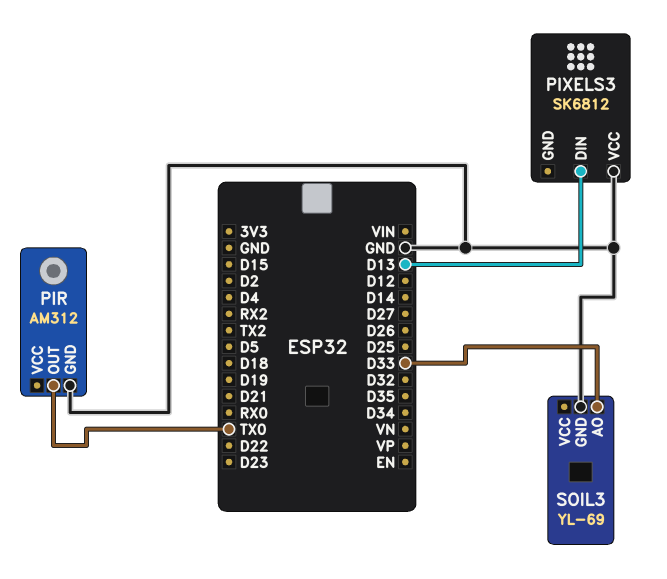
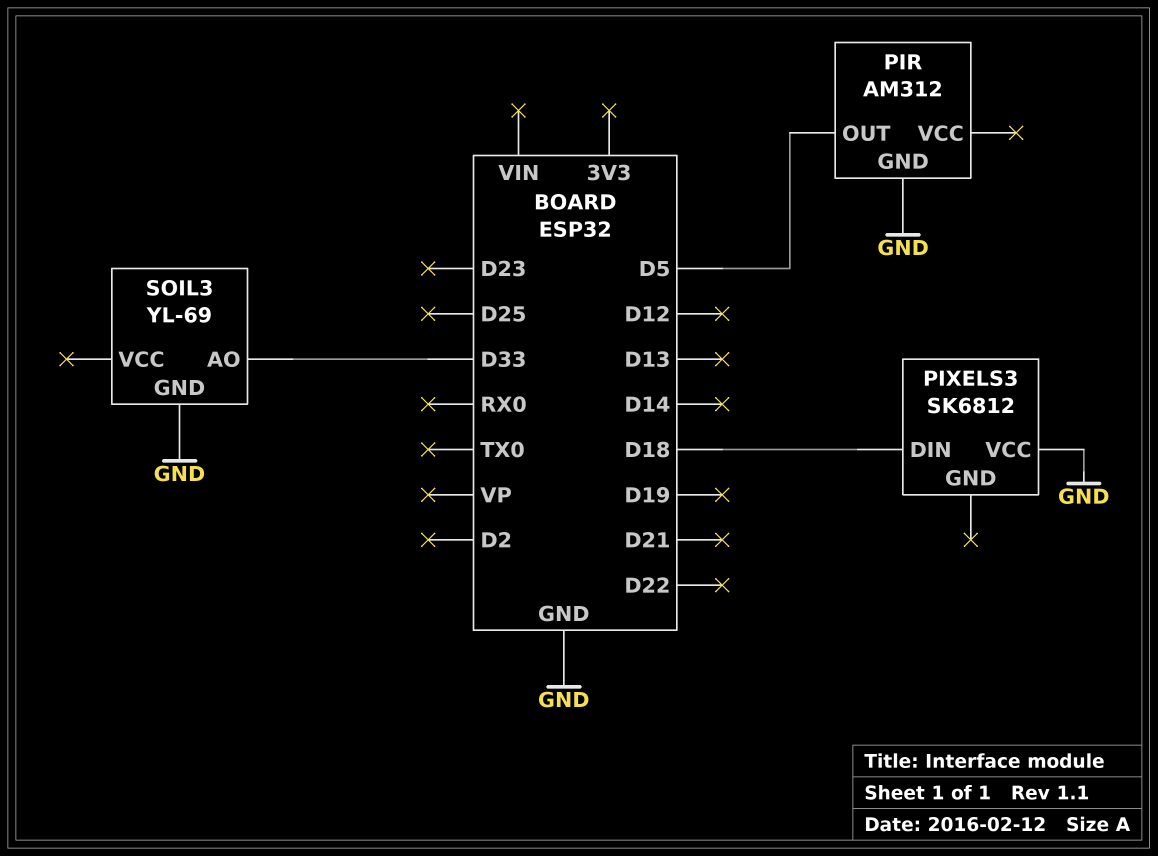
PIR pin OUT: TX0 -> D5
PIXELS3 pin DIN: D13 -> D18

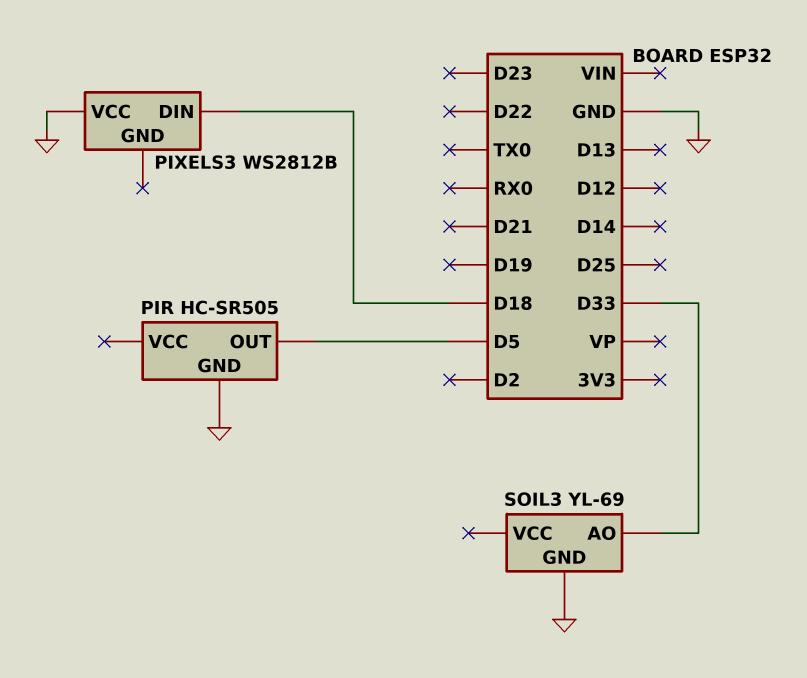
PIR: AM312 -> HC-SR505
PIXELS3: SK6812 -> WS2812B

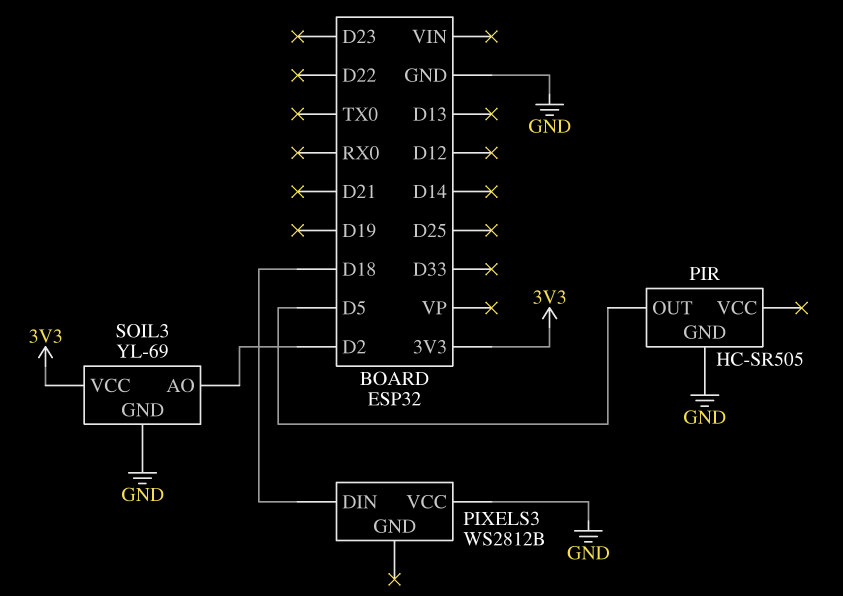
SOIL3 pin AO: D33 -> D2
SOIL3 pin VCC: none -> 3V3

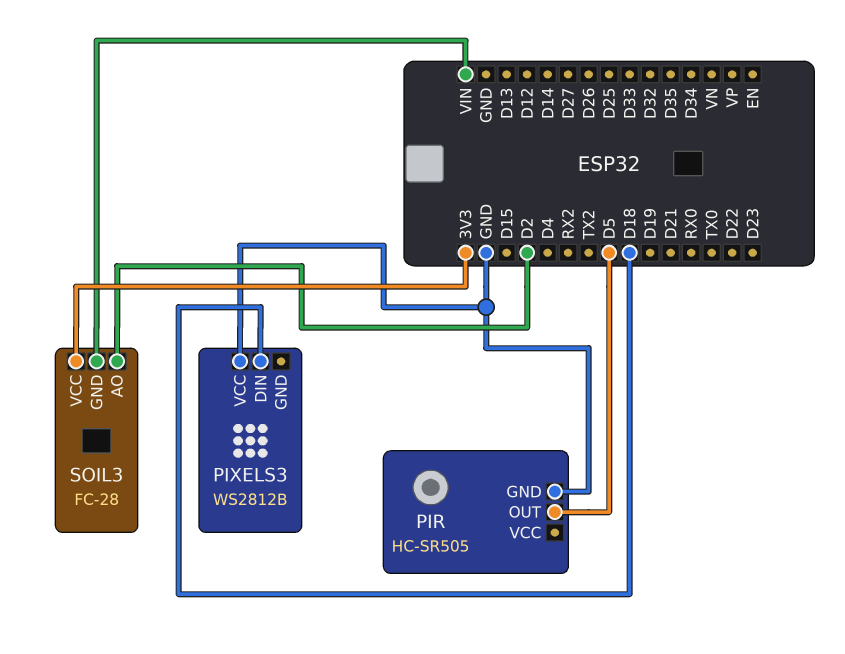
SOIL3: YL-69 -> FC-28
SOIL3 pin GND: GND -> VIN

